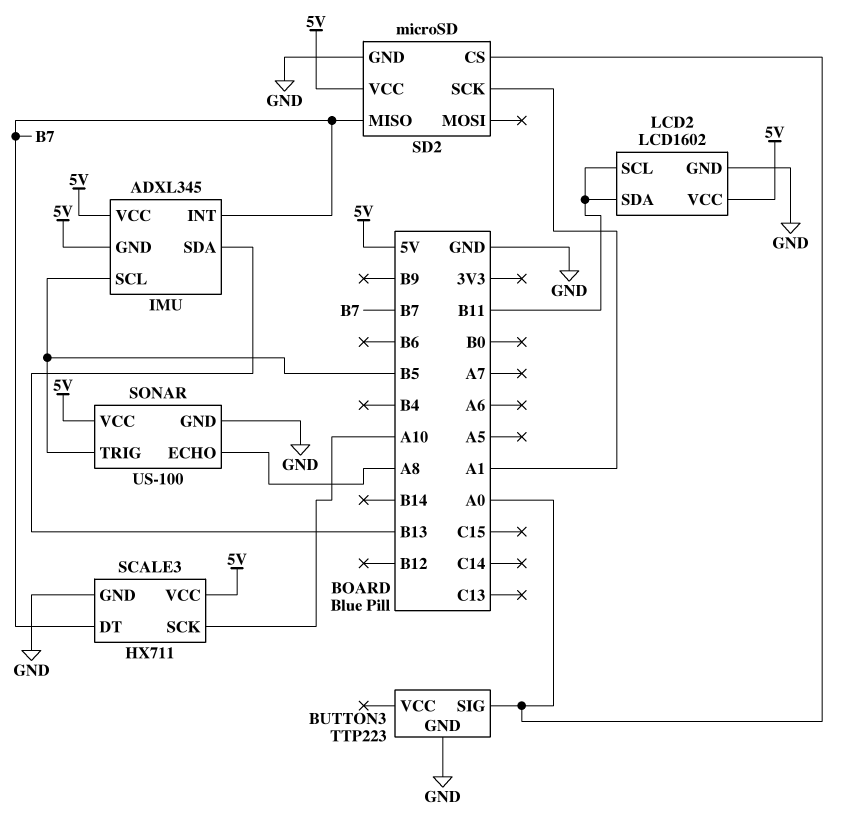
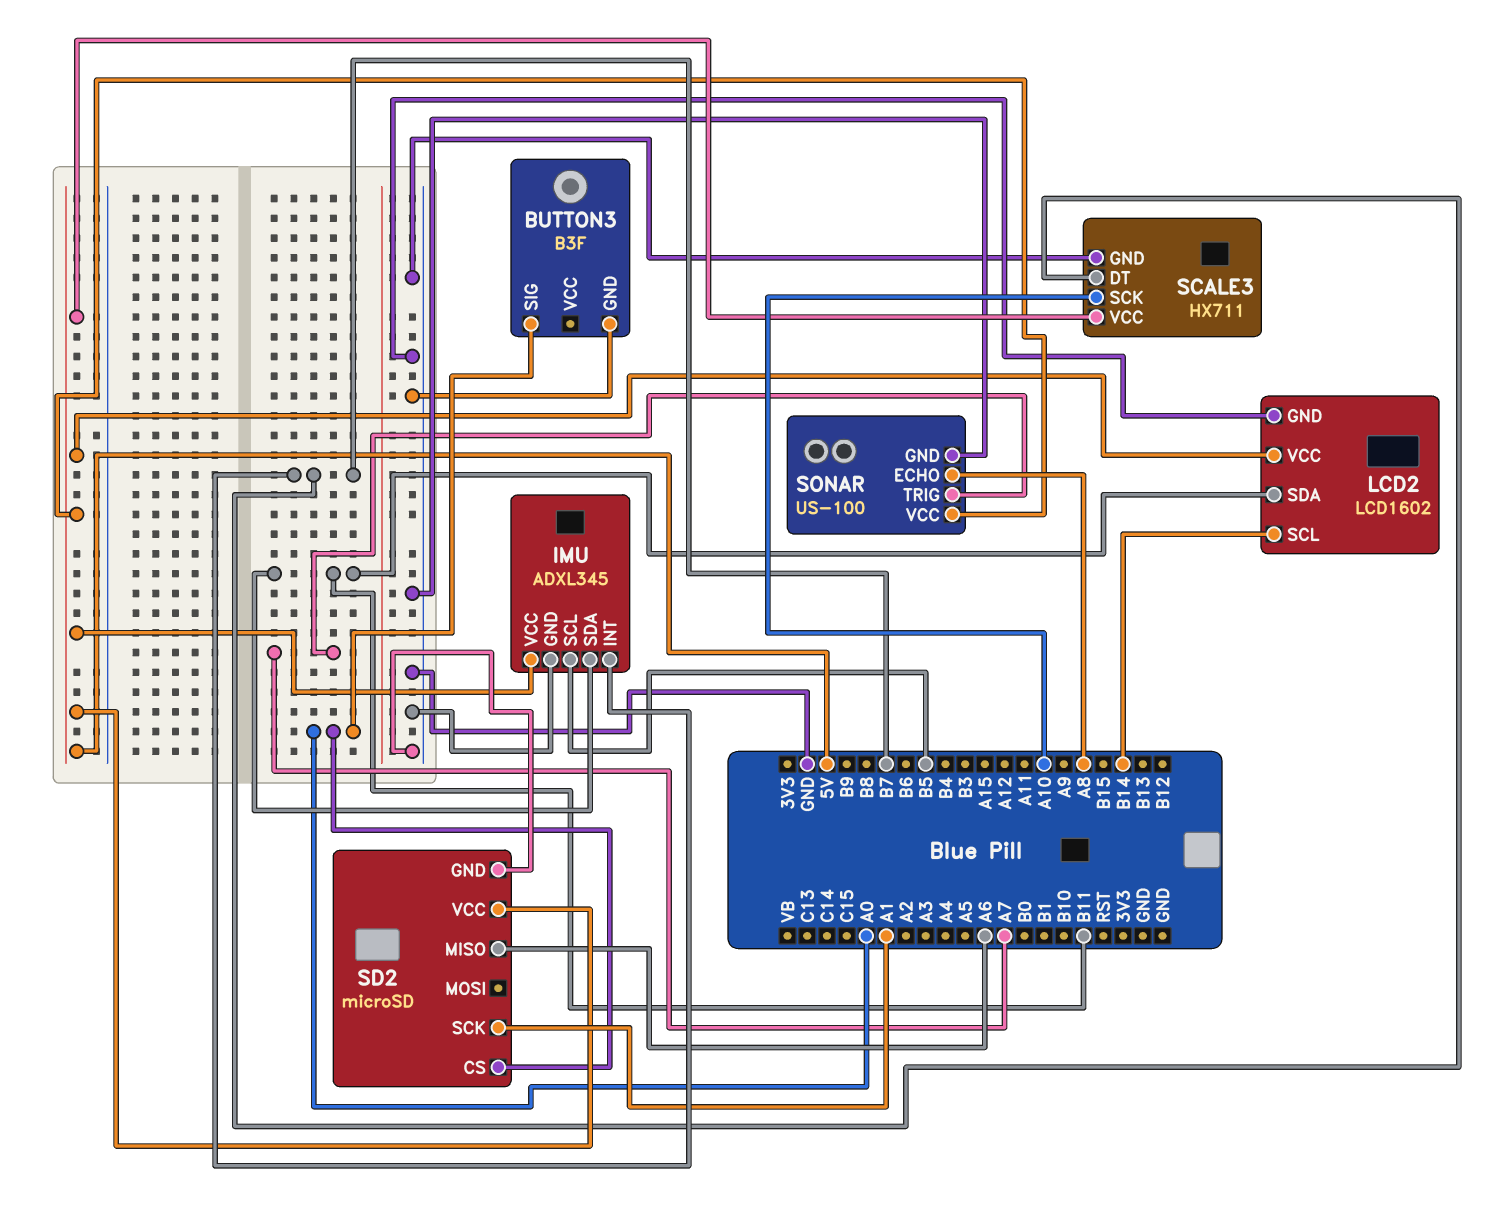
BUTTON3: TTP223 -> B3F
IMU pin GND: 5V -> GND
IMU pin SDA: B13 -> B11
LCD2 pin SCL: B11 -> B14
SD2 pin MISO: B7 -> A6
SONAR pin TRIG: B5 -> A7

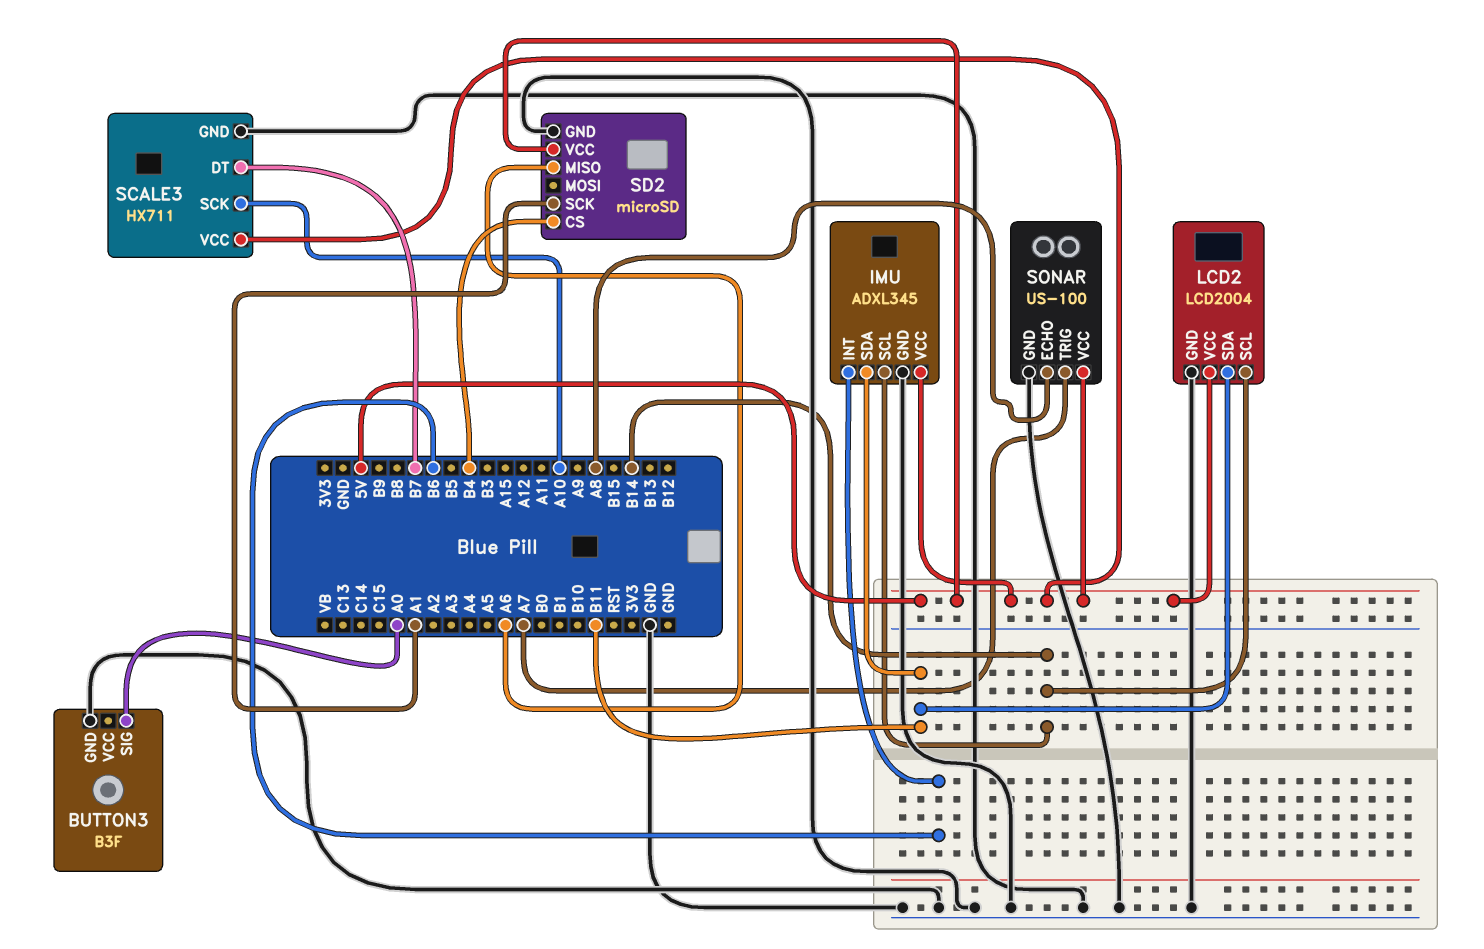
IMU pin INT: B7 -> B6
IMU pin SCL: B5 -> B14
LCD2: LCD1602 -> LCD2004
SD2 pin CS: A0 -> B4

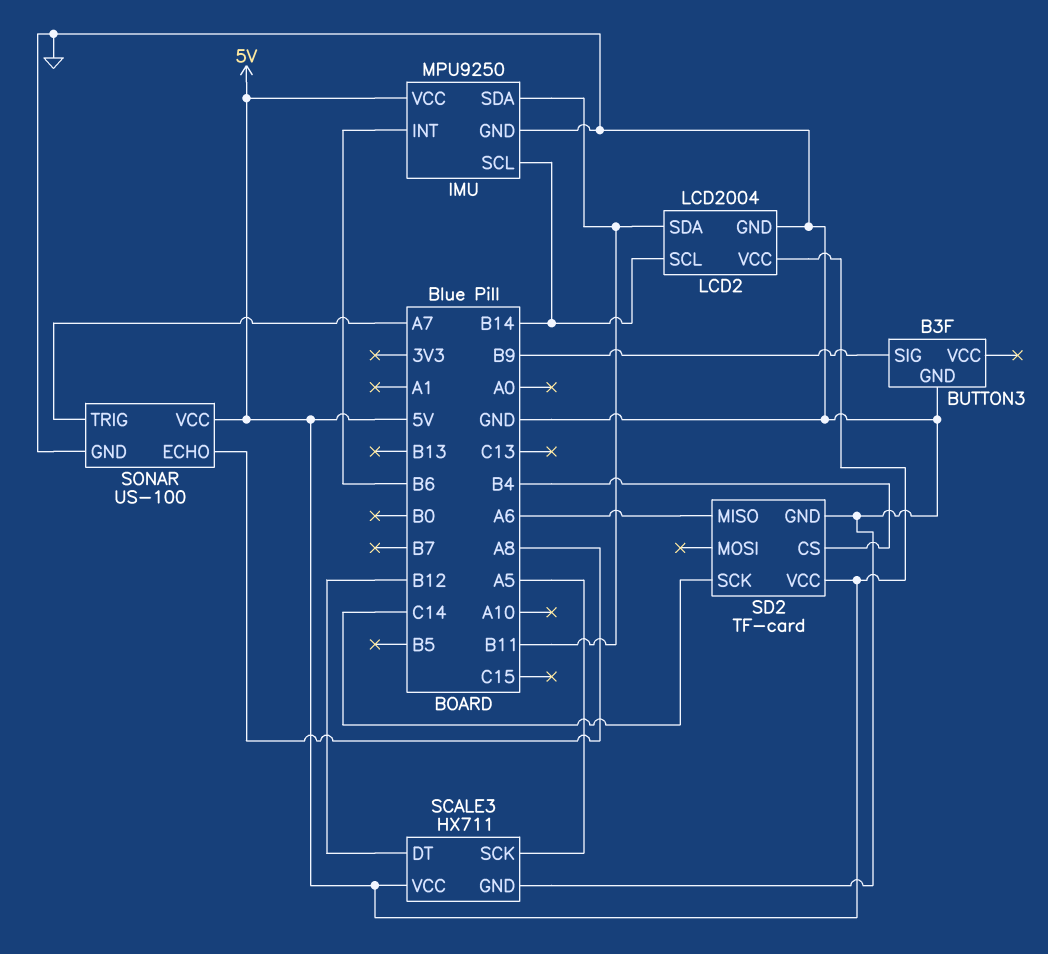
BUTTON3 pin SIG: A0 -> B9
IMU: ADXL345 -> MPU9250
SCALE3 pin DT: B7 -> B12
SCALE3 pin SCK: A10 -> A5
SD2: microSD -> TF-card
SD2 pin SCK: A1 -> C14

